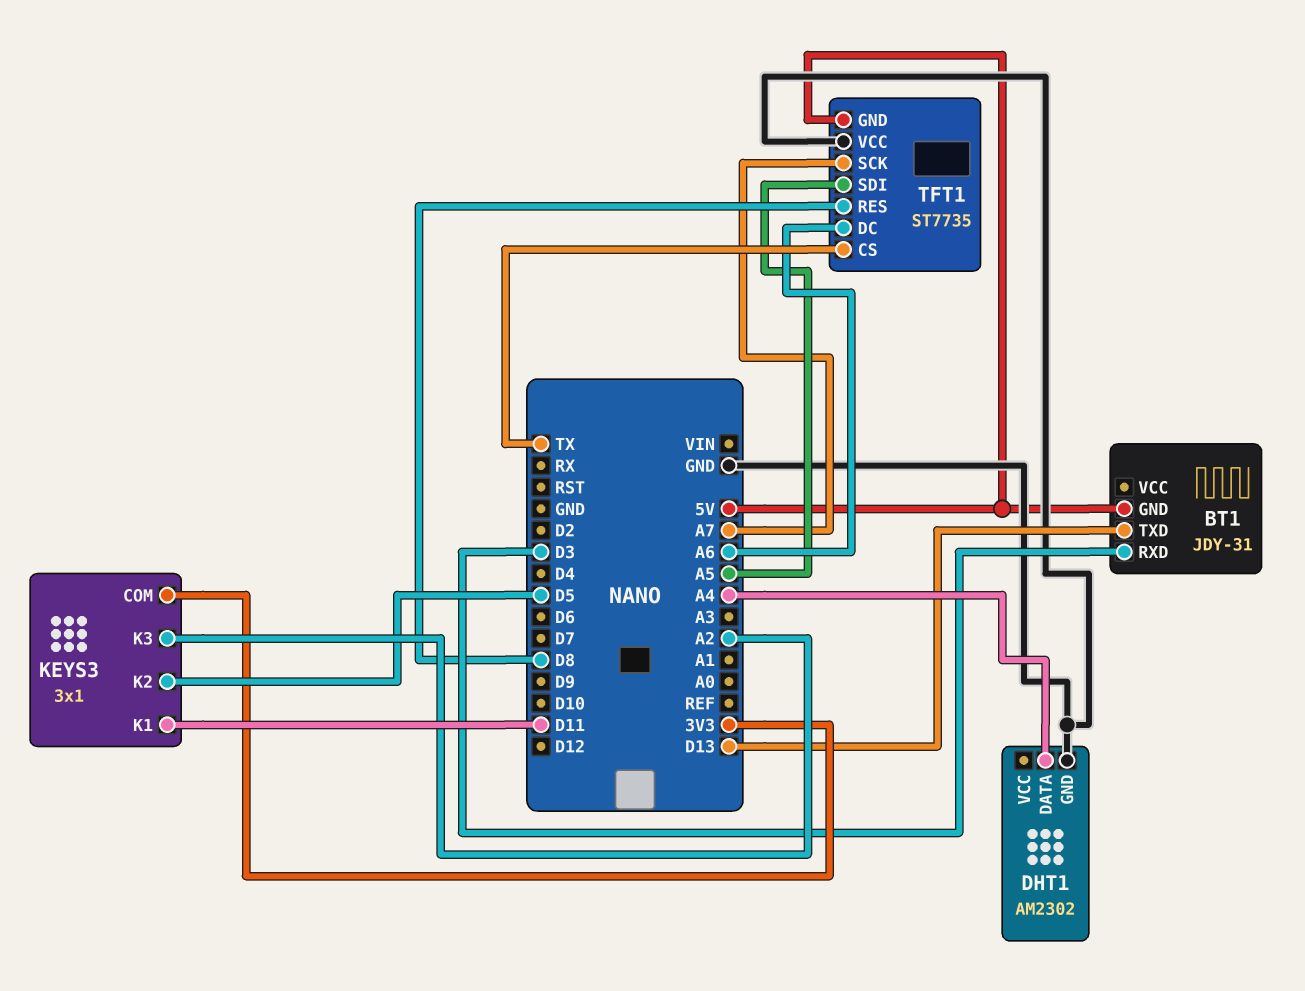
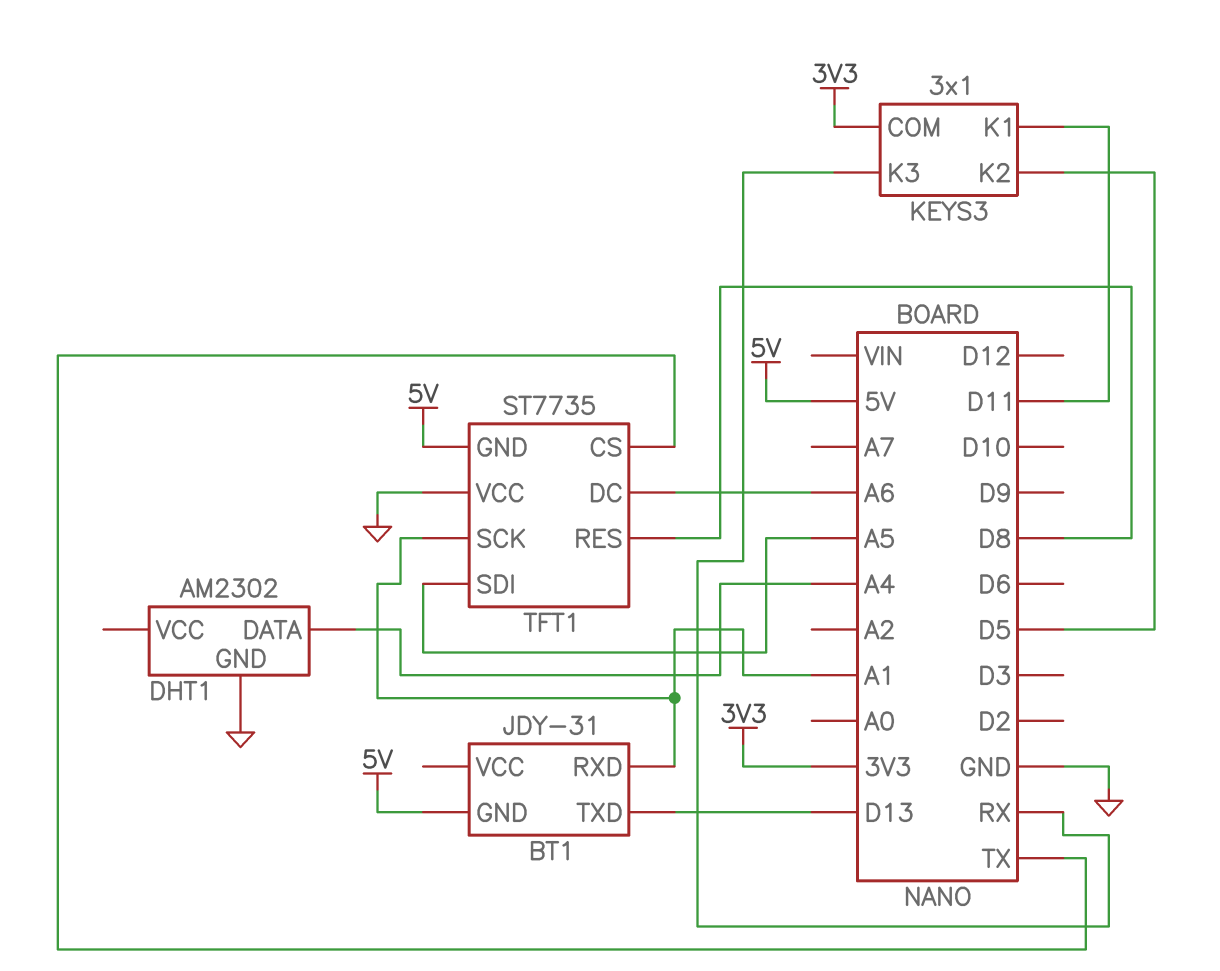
BT1 pin RXD: D3 -> A1
KEYS3 pin K3: A2 -> RX
TFT1 pin SCK: A7 -> A1

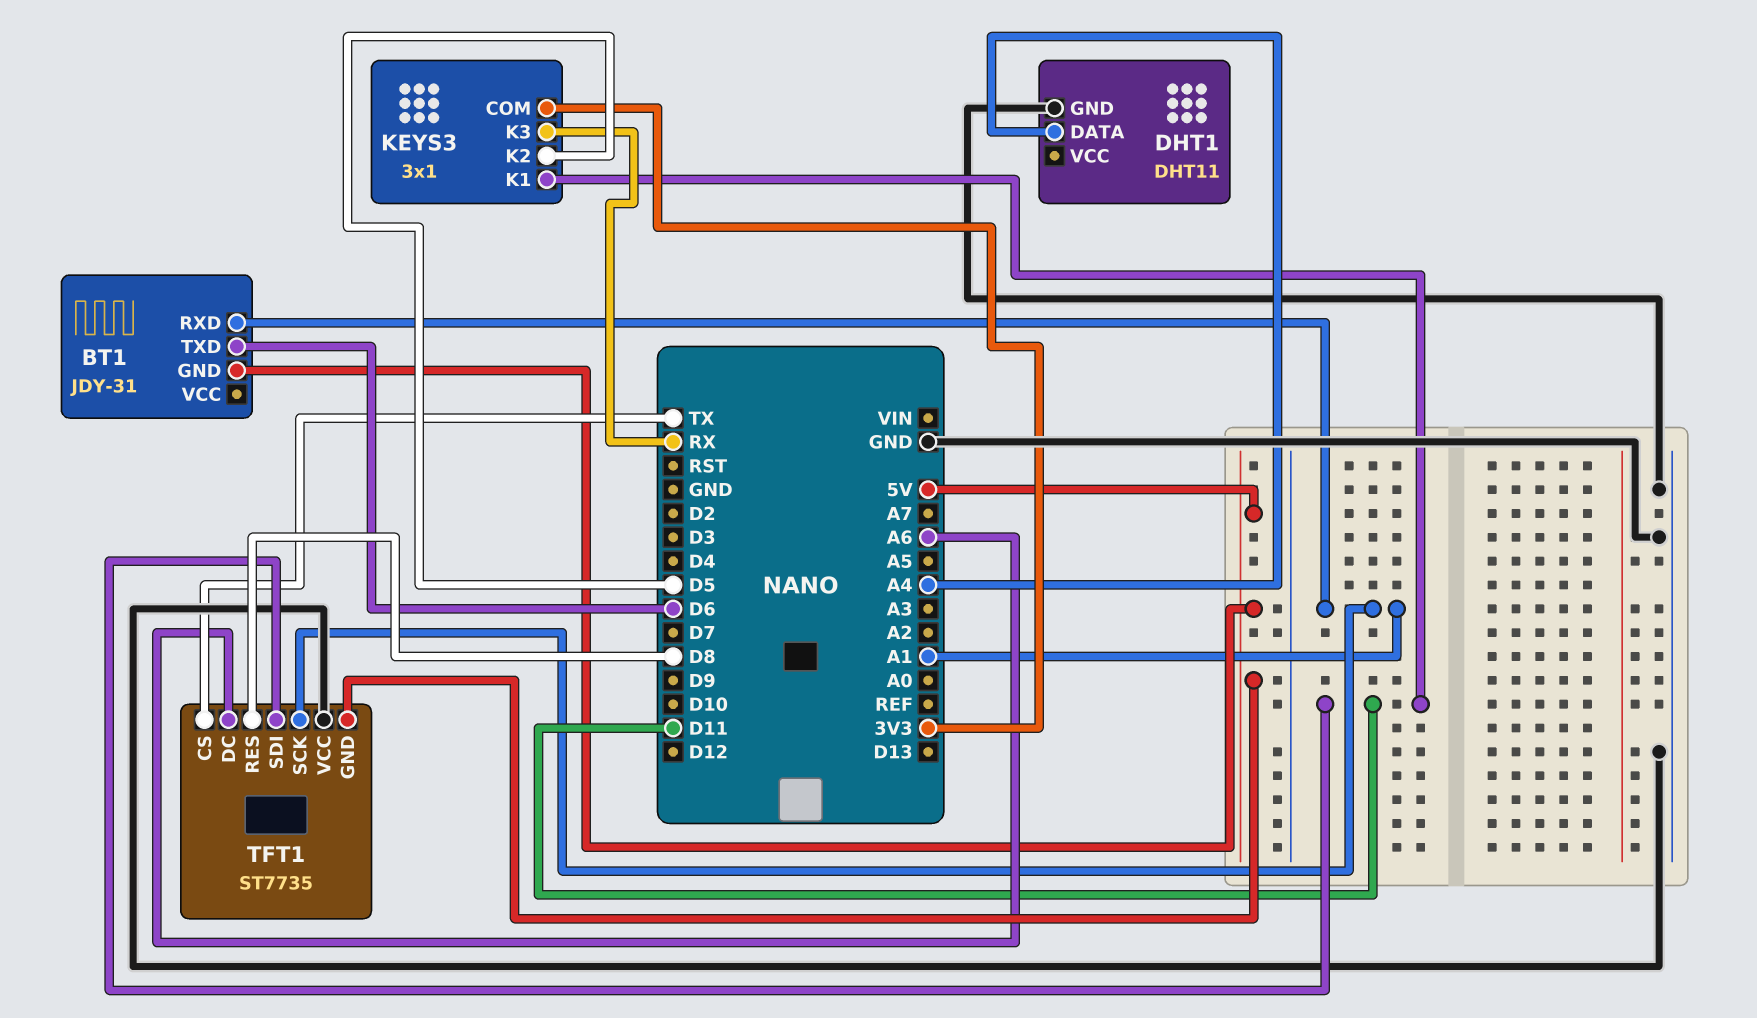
BT1 pin TXD: D13 -> D6
DHT1: AM2302 -> DHT11
TFT1 pin SDI: A5 -> D11

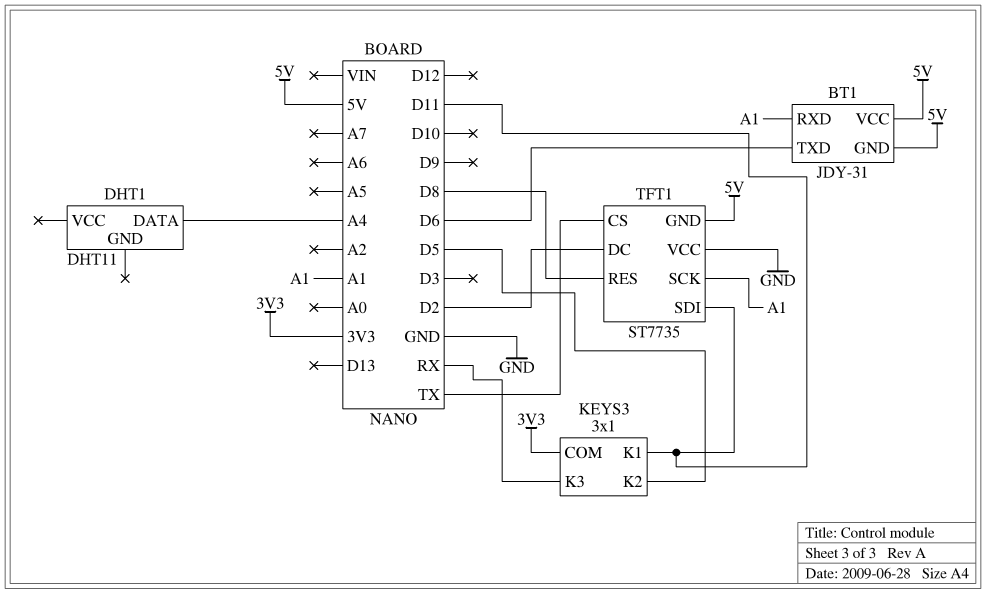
BT1 pin VCC: none -> 5V
DHT1 pin GND: GND -> none
TFT1 pin DC: A6 -> D2

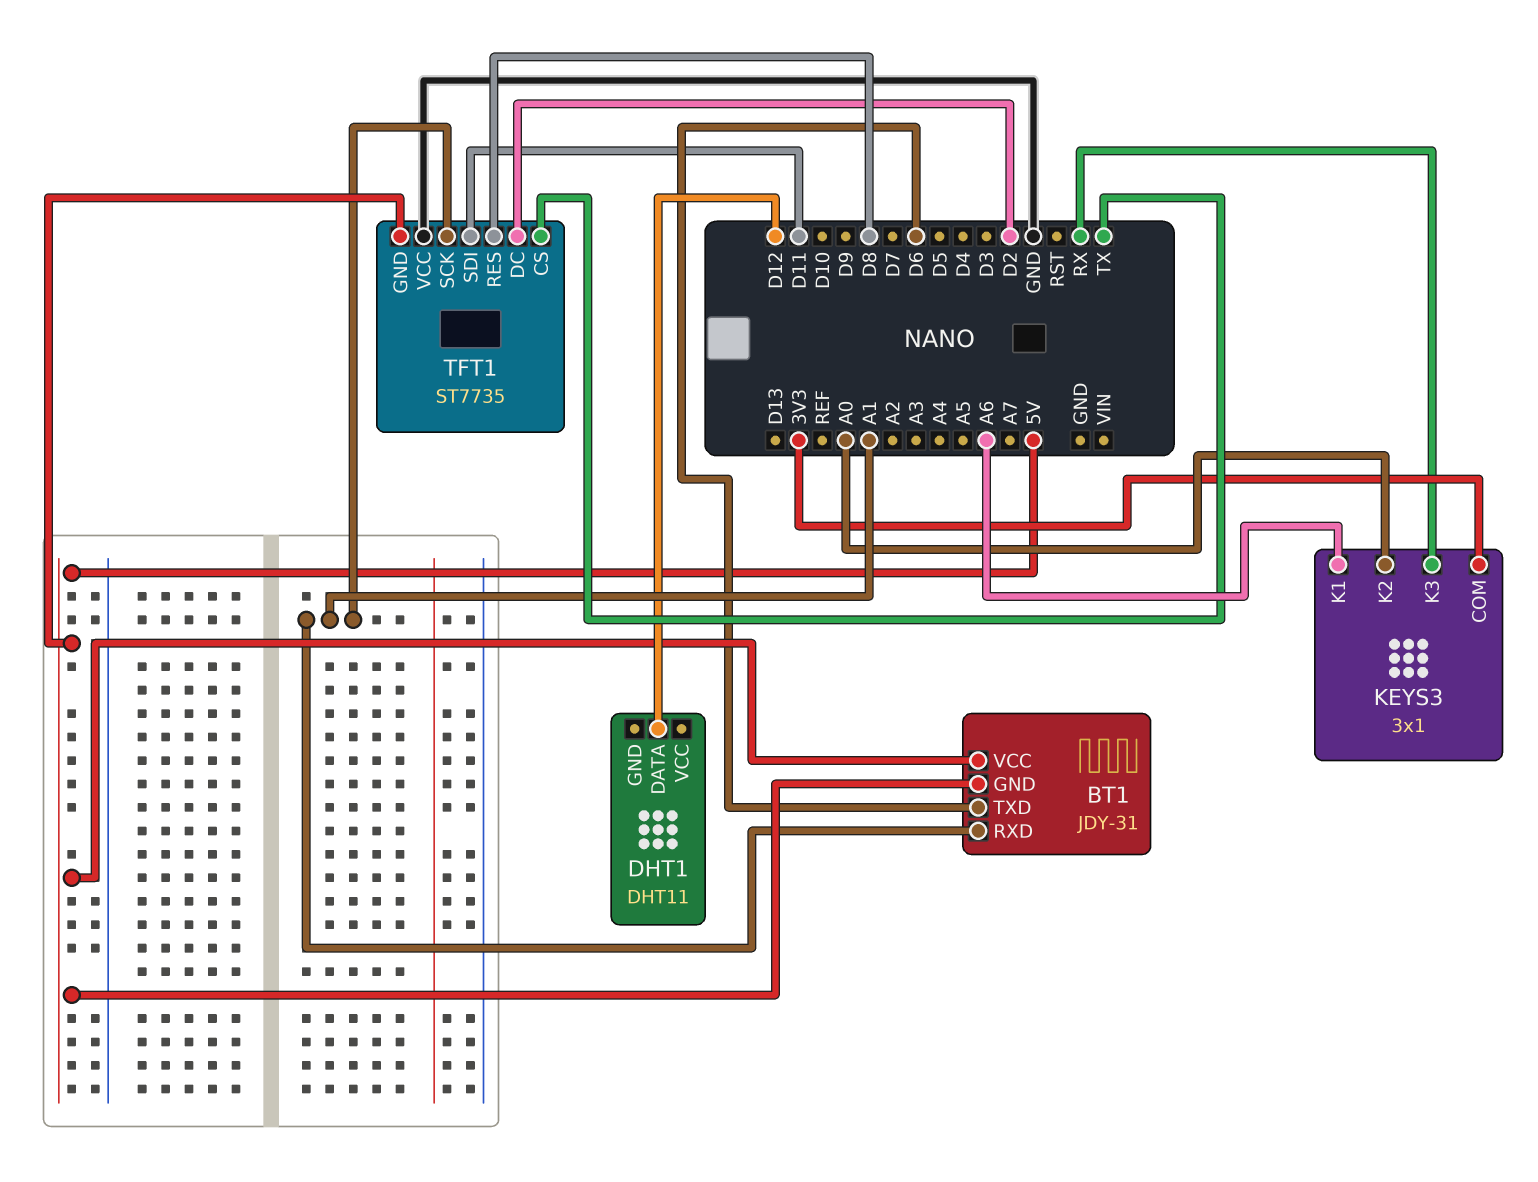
DHT1 pin DATA: A4 -> D12
KEYS3 pin K1: D11 -> A6
KEYS3 pin K2: D5 -> A0

